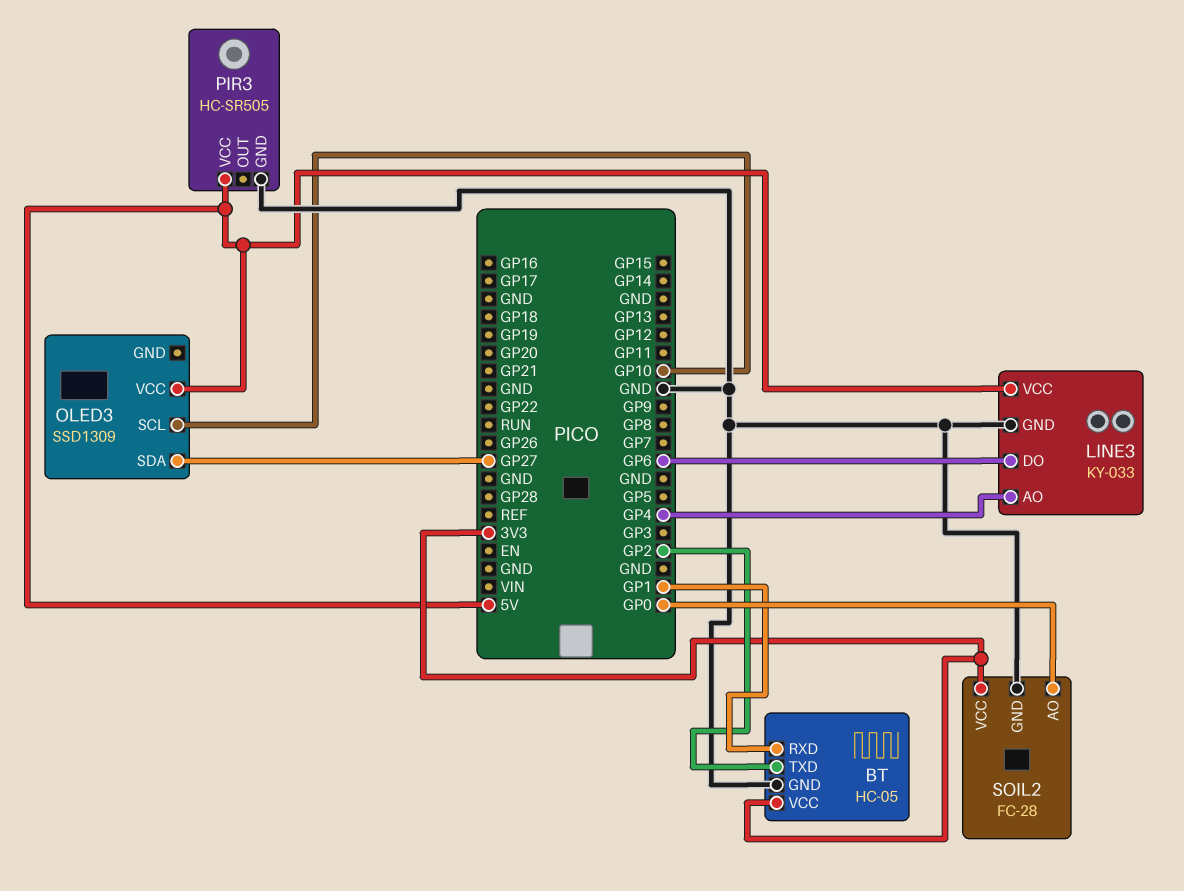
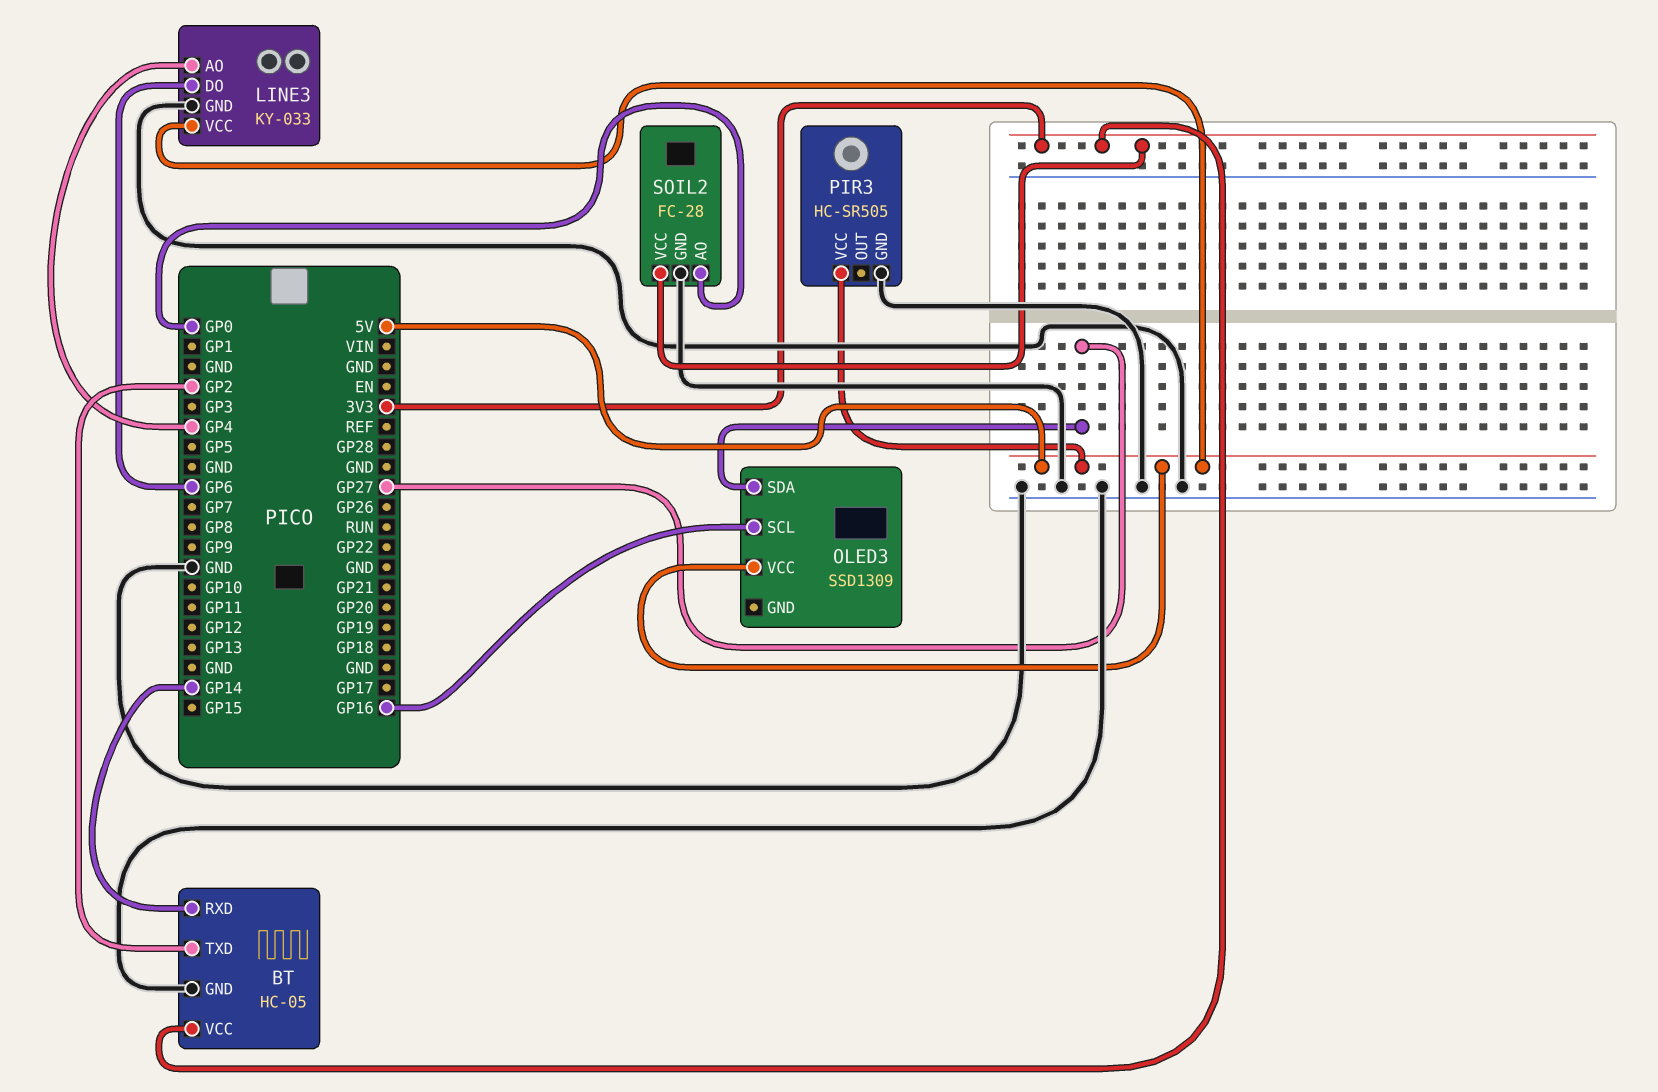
BT pin RXD: GP1 -> GP14
OLED3 pin SCL: GP10 -> GP16

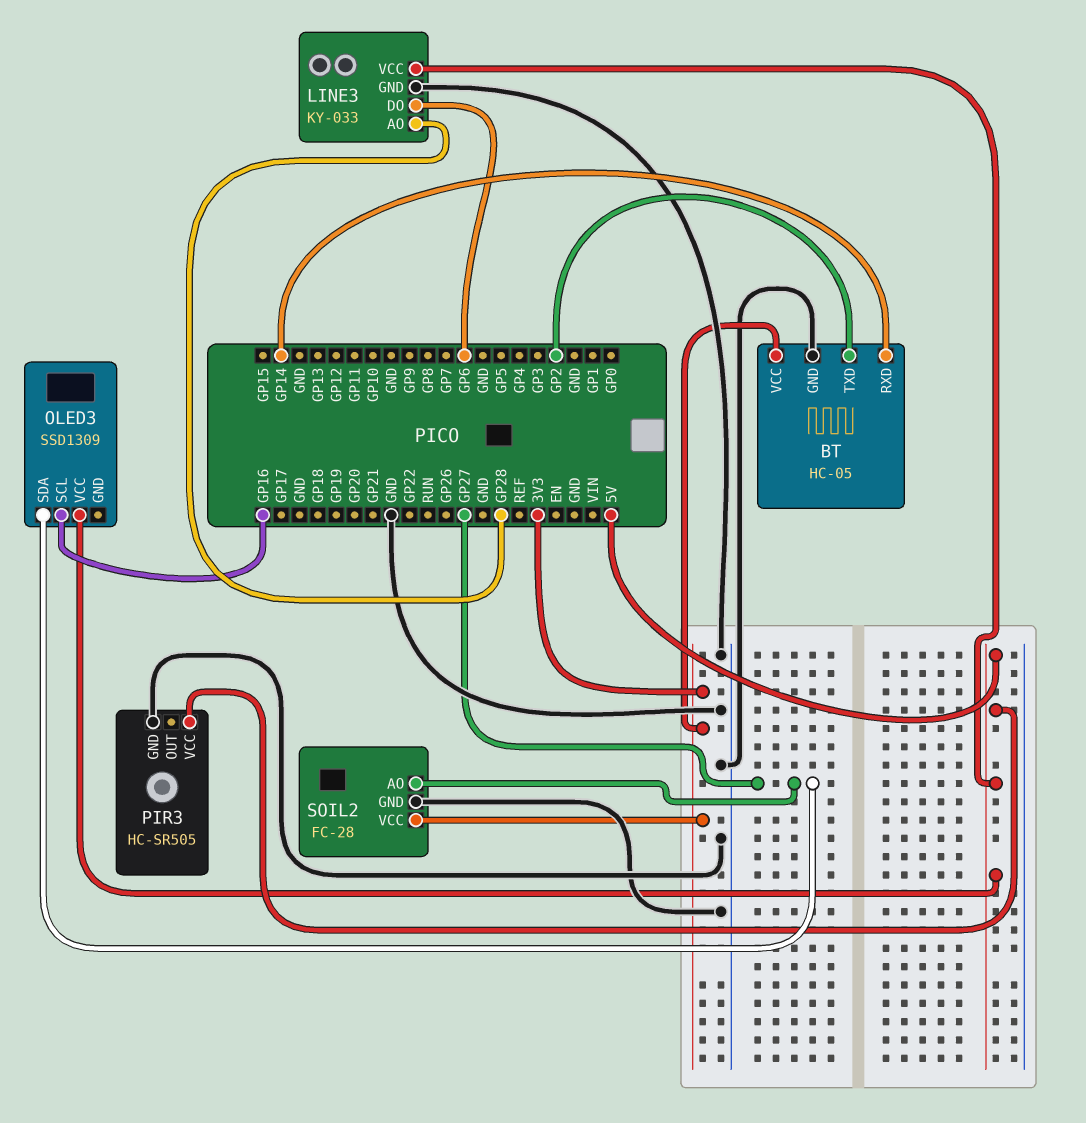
LINE3 pin AO: GP4 -> GP28
SOIL2 pin AO: GP0 -> GP27

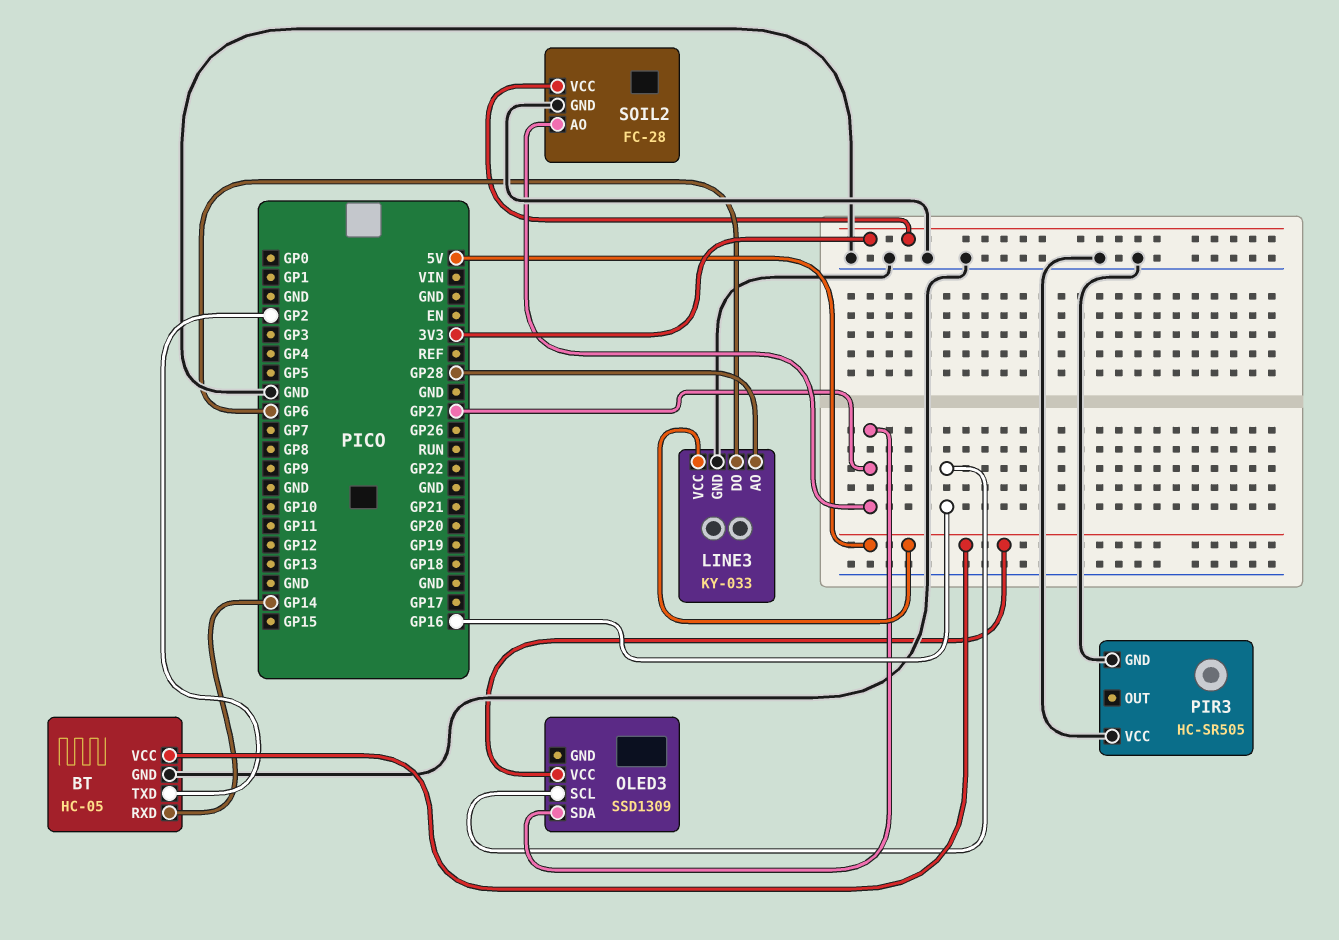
BT pin VCC: 3V3 -> 5V
PIR3 pin VCC: 5V -> GND

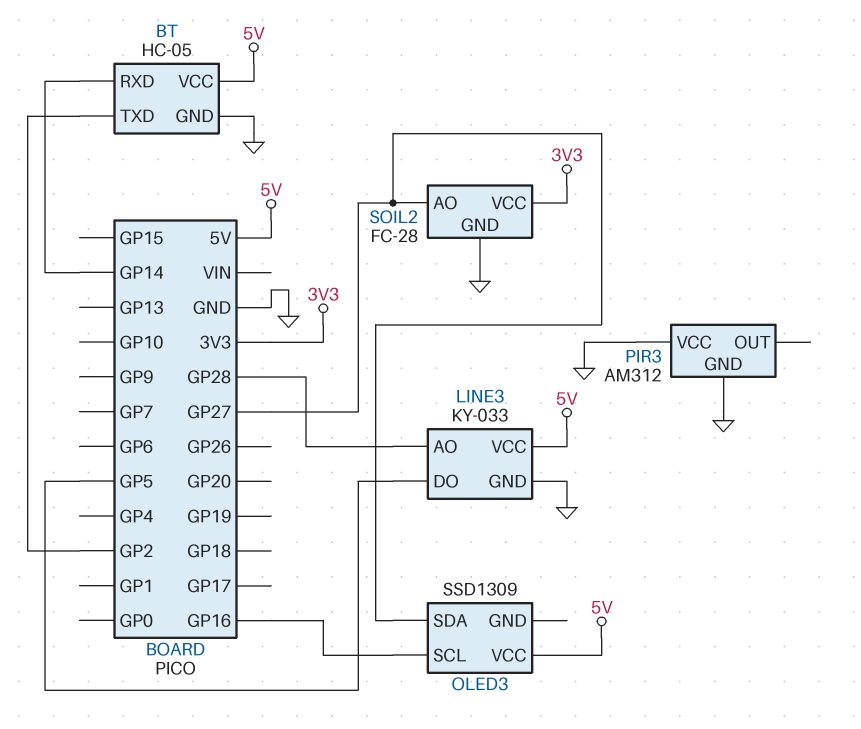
LINE3 pin DO: GP6 -> GP5
PIR3: HC-SR505 -> AM312

